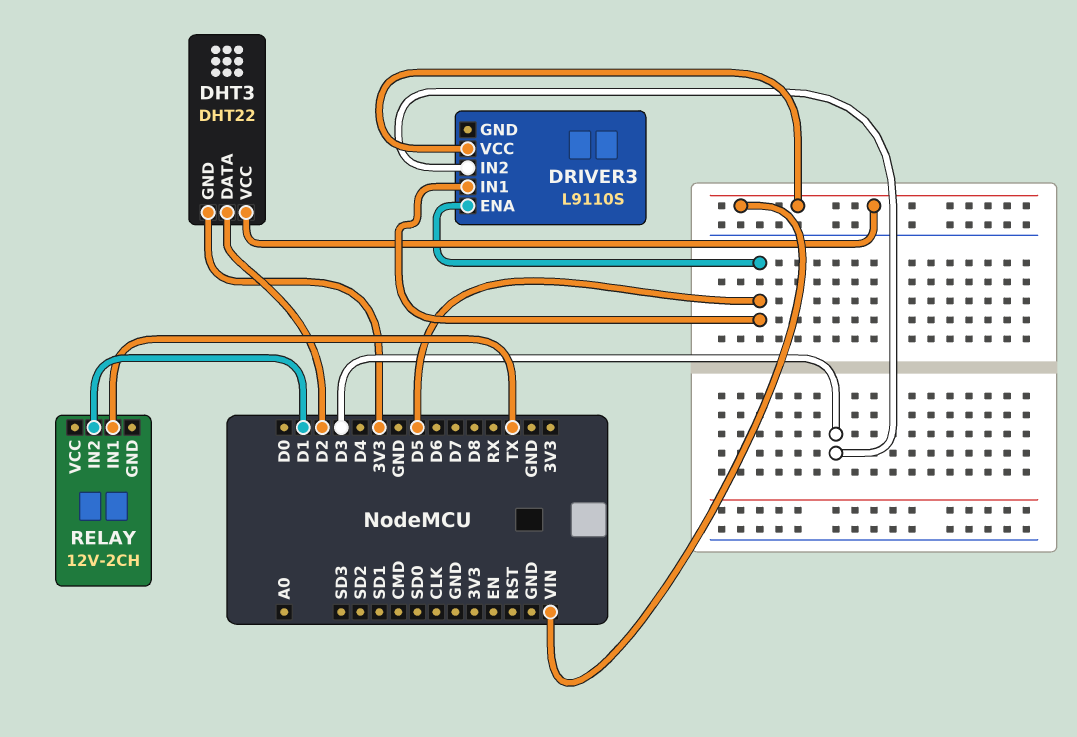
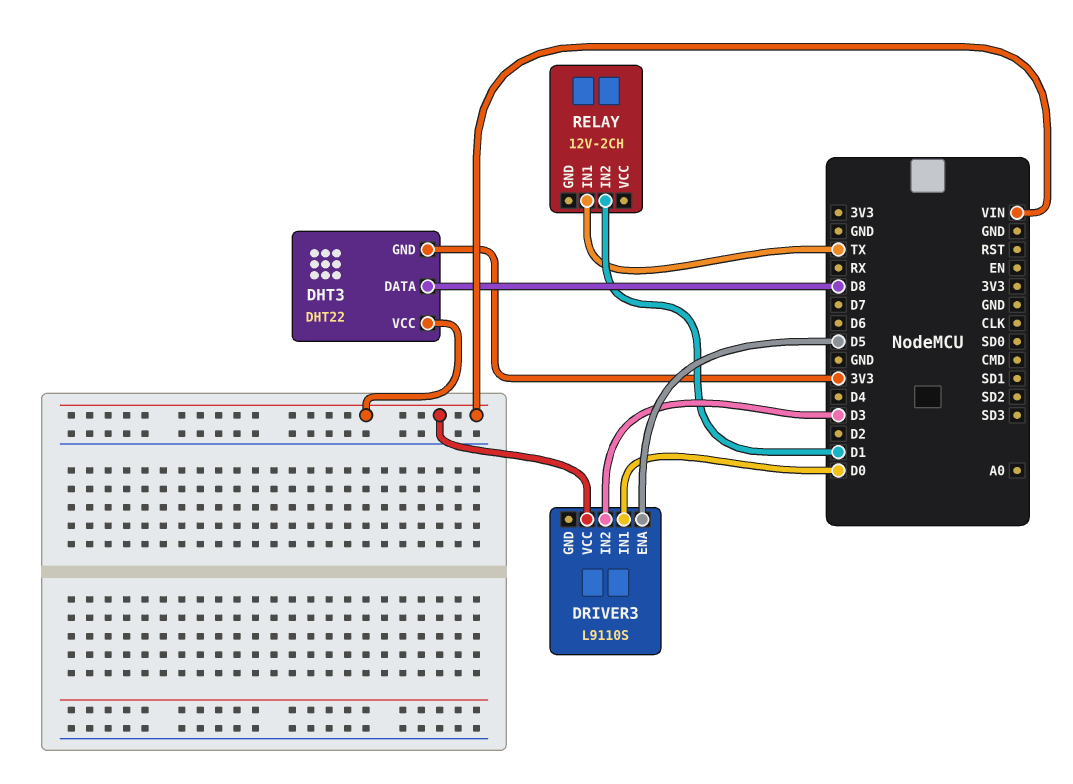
DHT3 pin DATA: D2 -> D8
DRIVER3 pin IN1: D5 -> D0

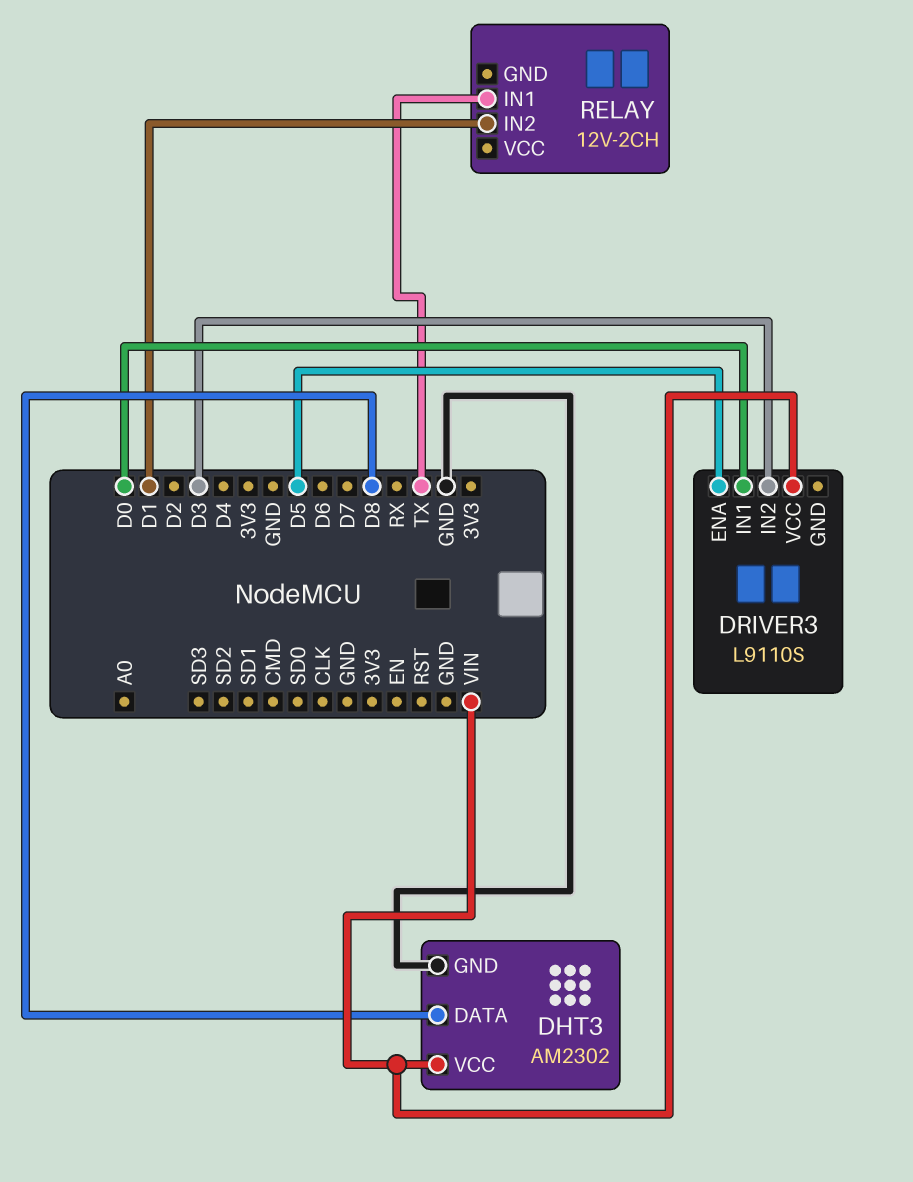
DHT3: DHT22 -> AM2302
DHT3 pin GND: 3V3 -> GND

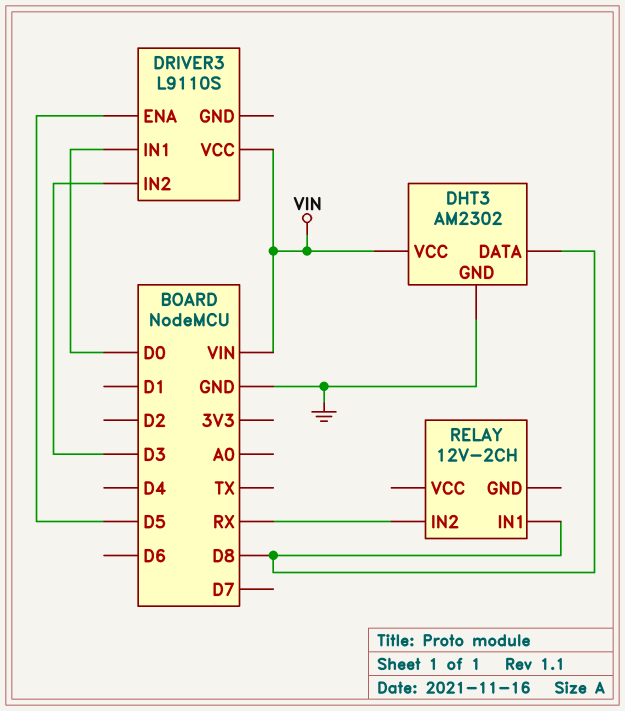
RELAY pin IN1: TX -> D8
RELAY pin IN2: D1 -> RX

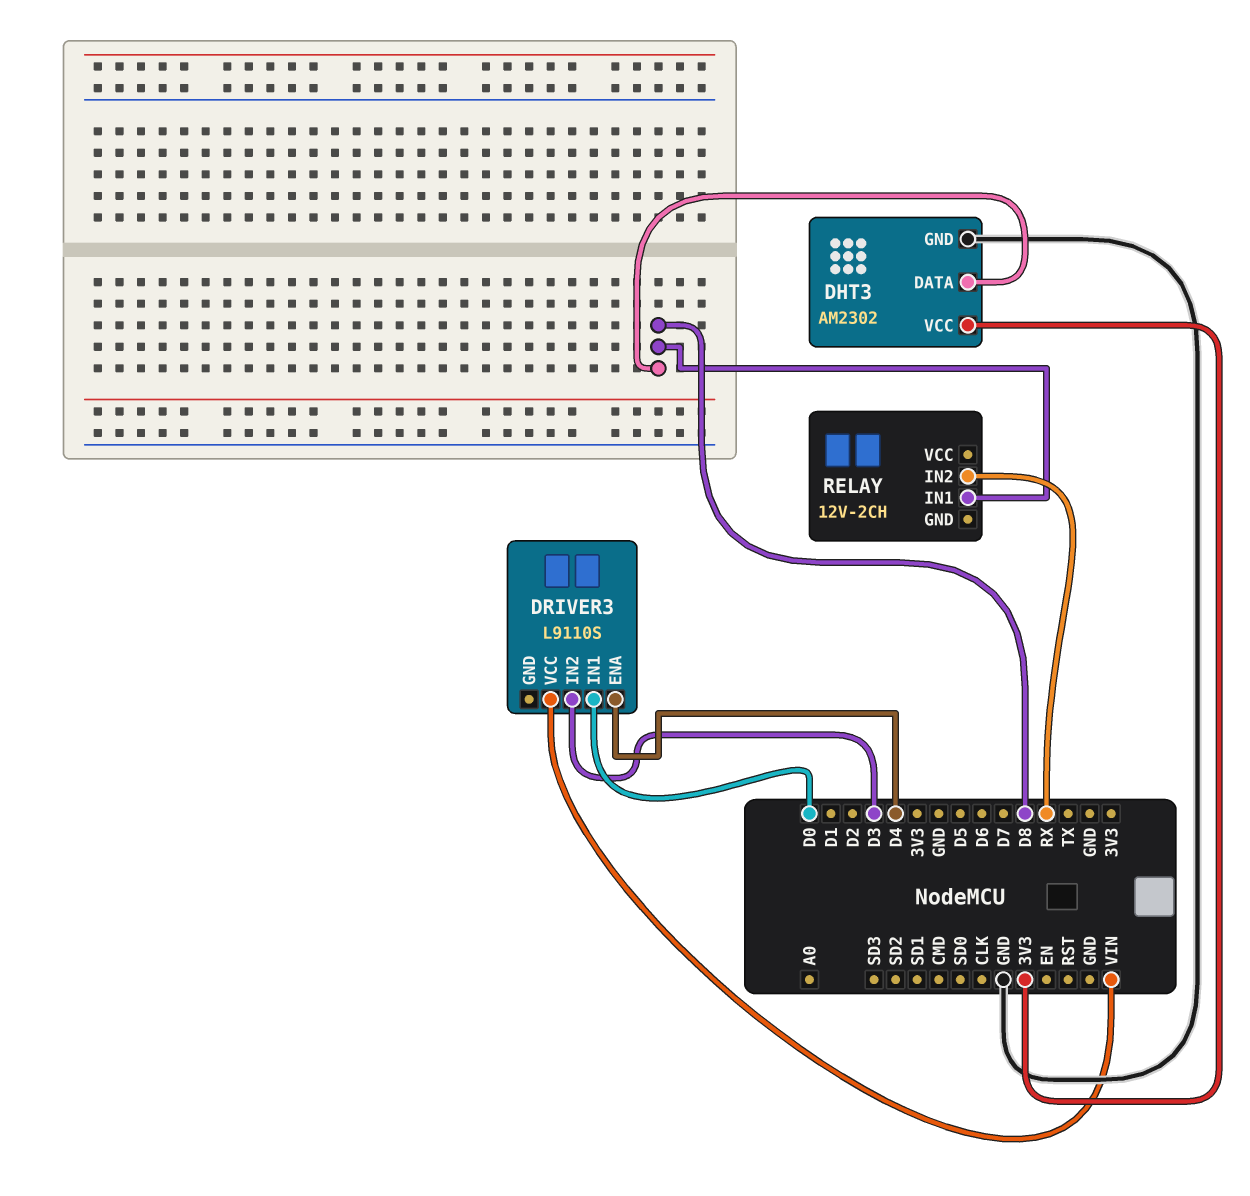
DHT3 pin VCC: VIN -> 3V3
DRIVER3 pin ENA: D5 -> D4

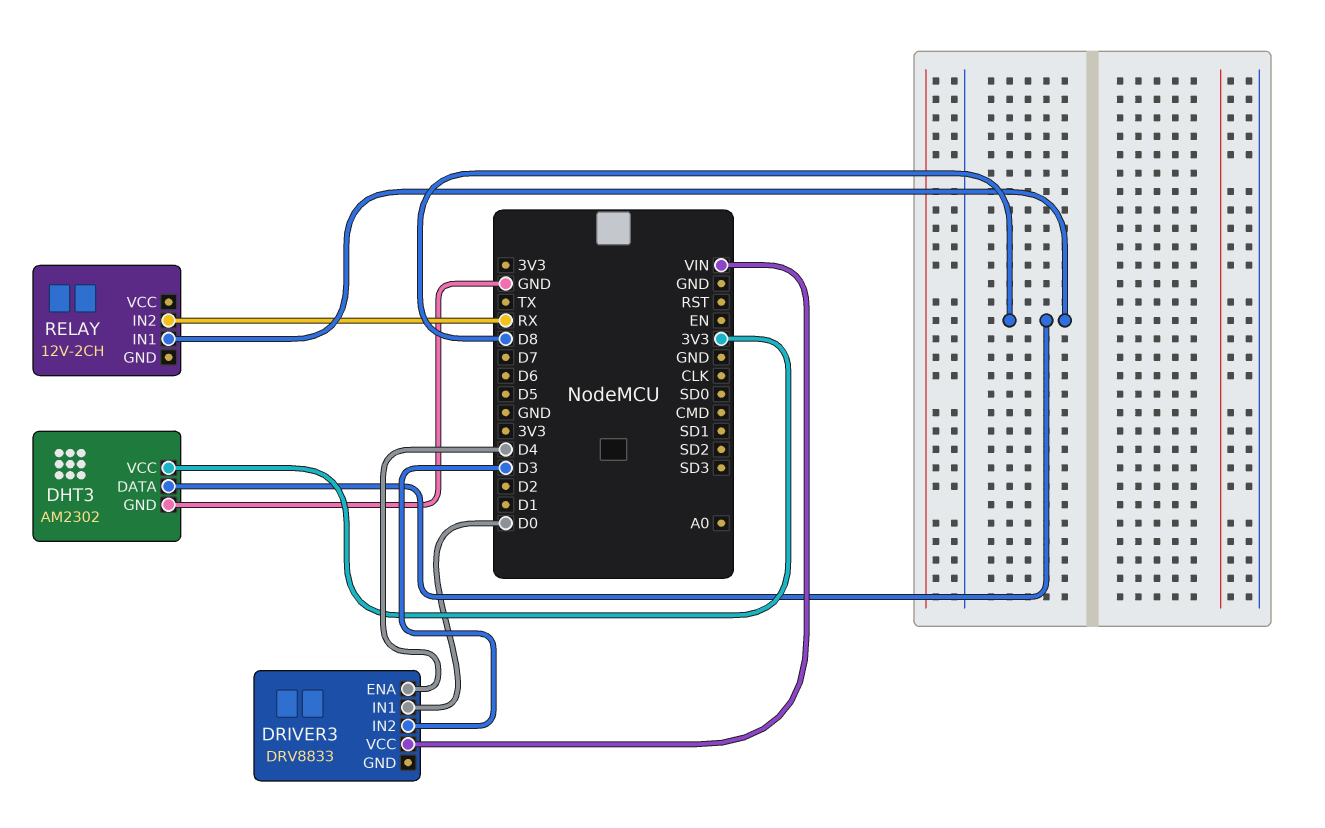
DRIVER3: L9110S -> DRV8833

